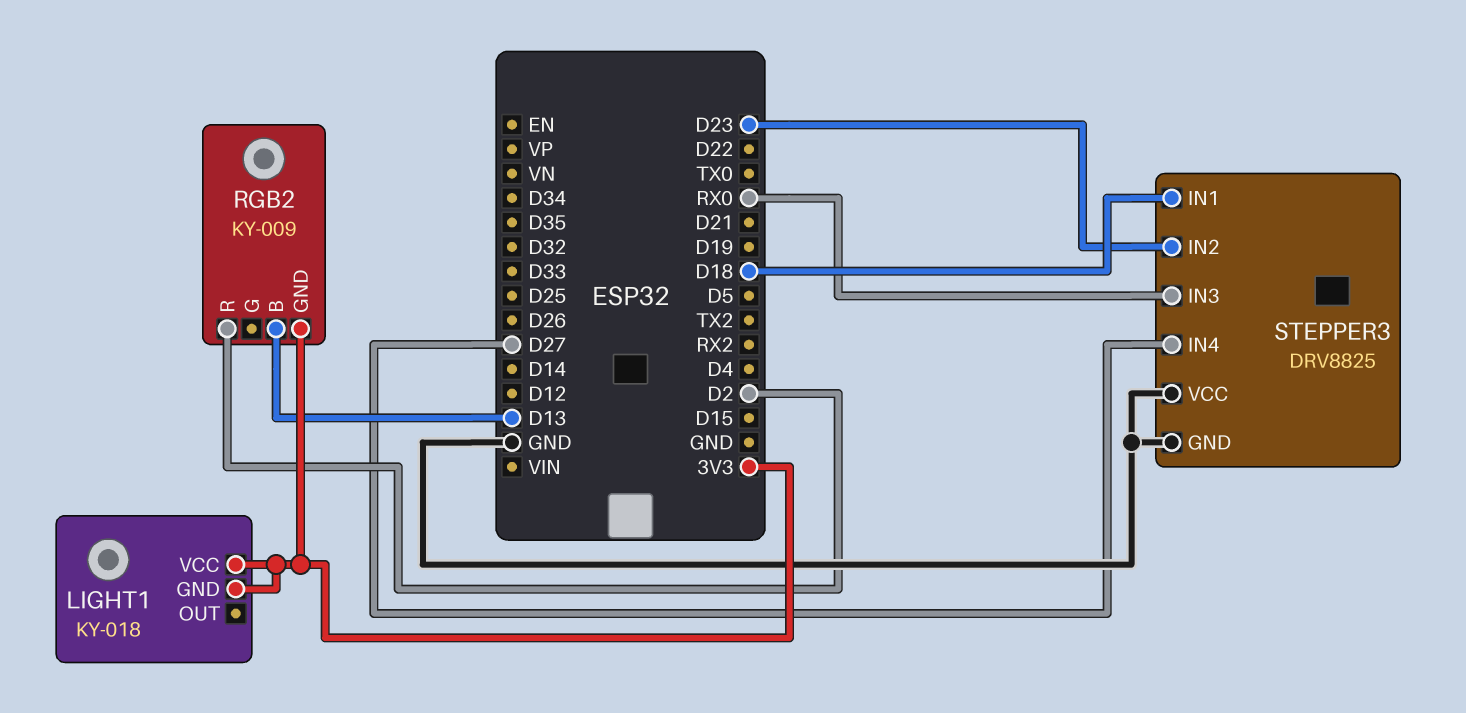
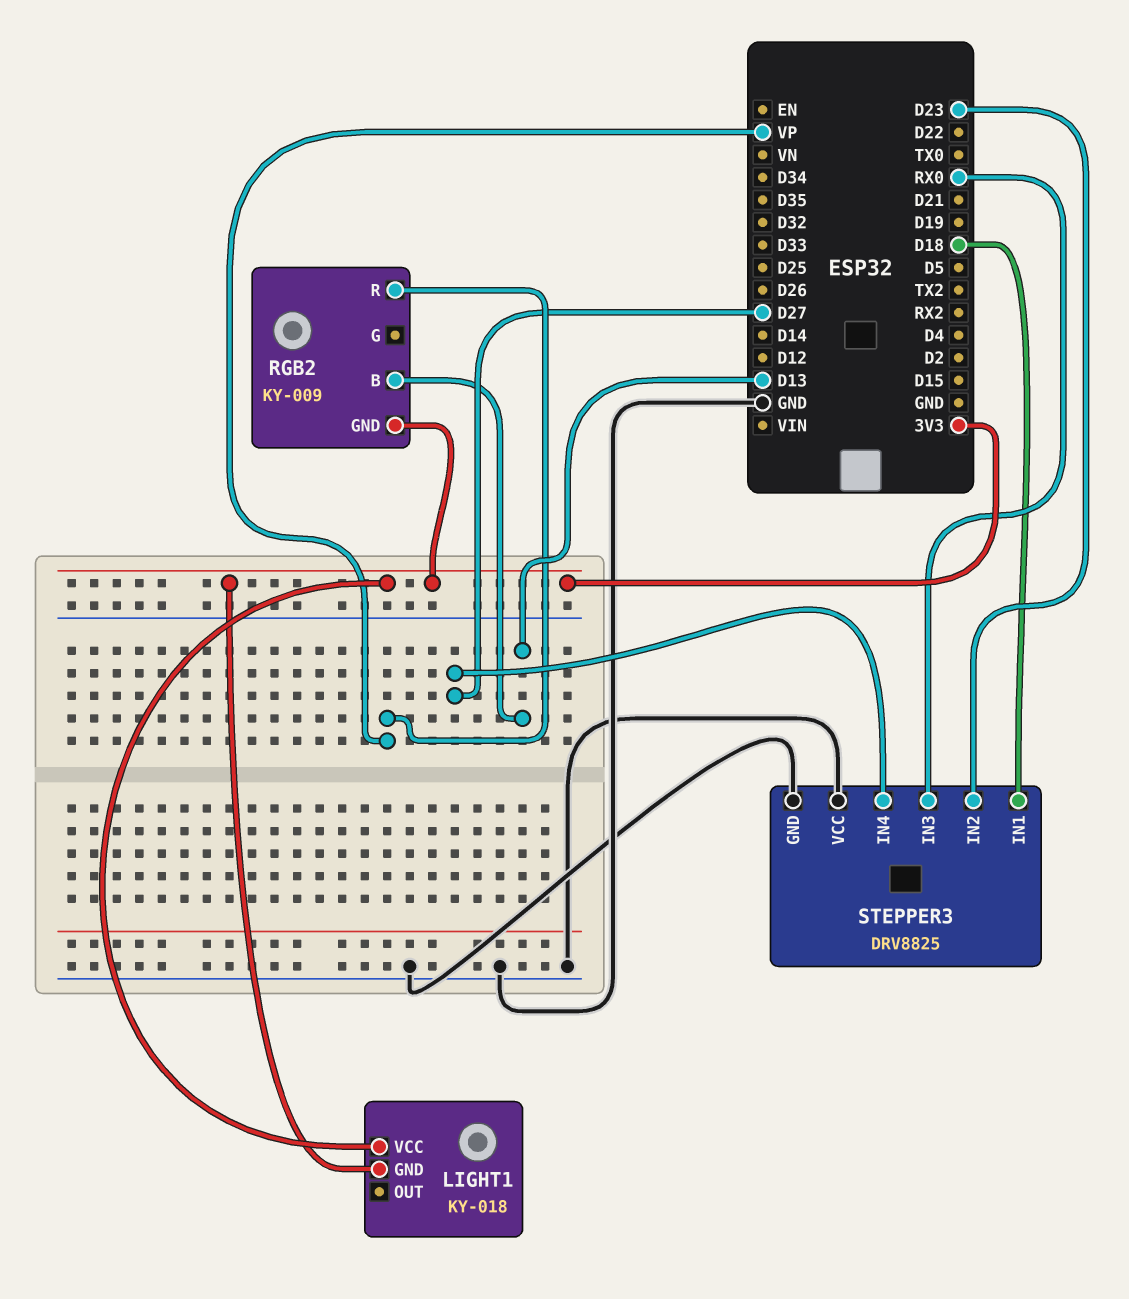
RGB2 pin R: D2 -> VP

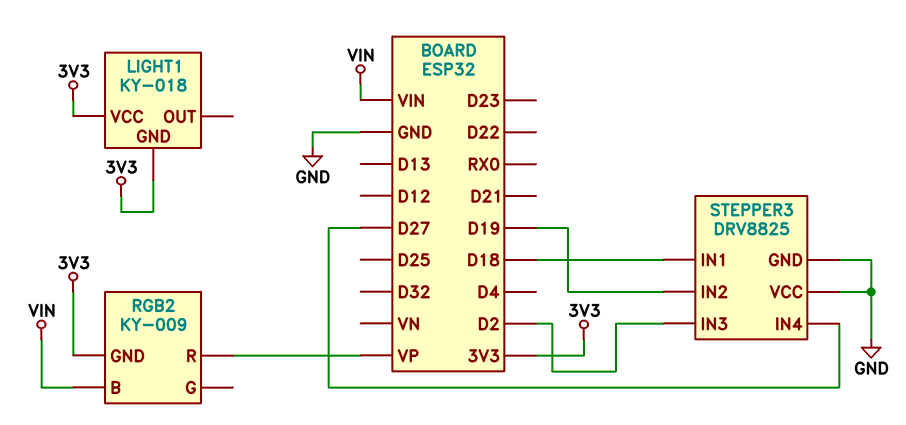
RGB2 pin B: D13 -> VIN
STEPPER3 pin IN2: D23 -> D19
STEPPER3 pin IN3: RX0 -> D2

